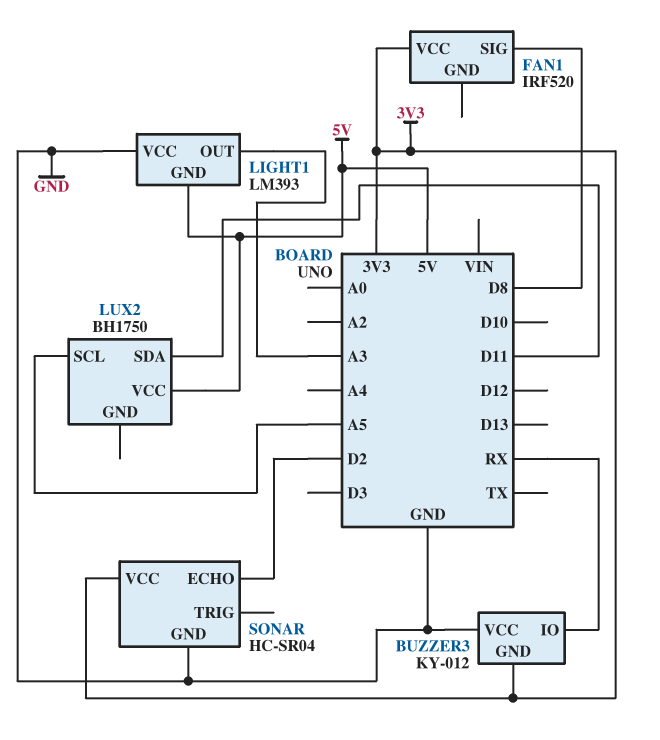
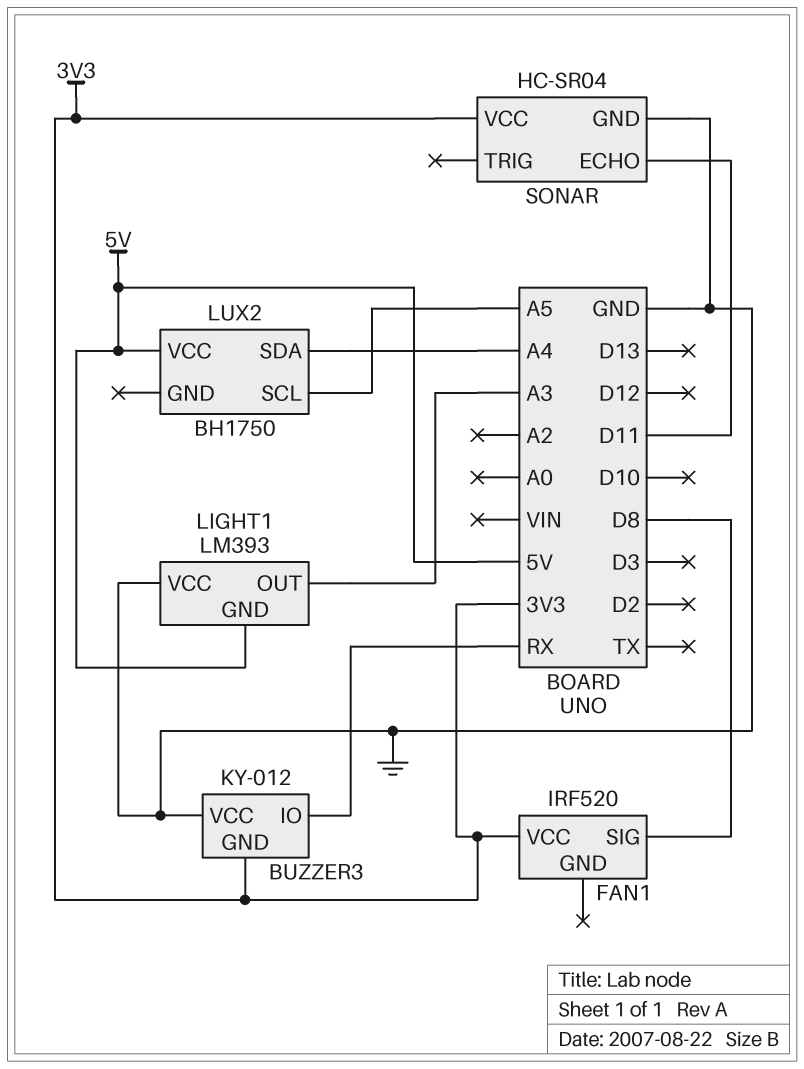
LUX2 pin SDA: D11 -> A4
SONAR pin ECHO: D2 -> D11

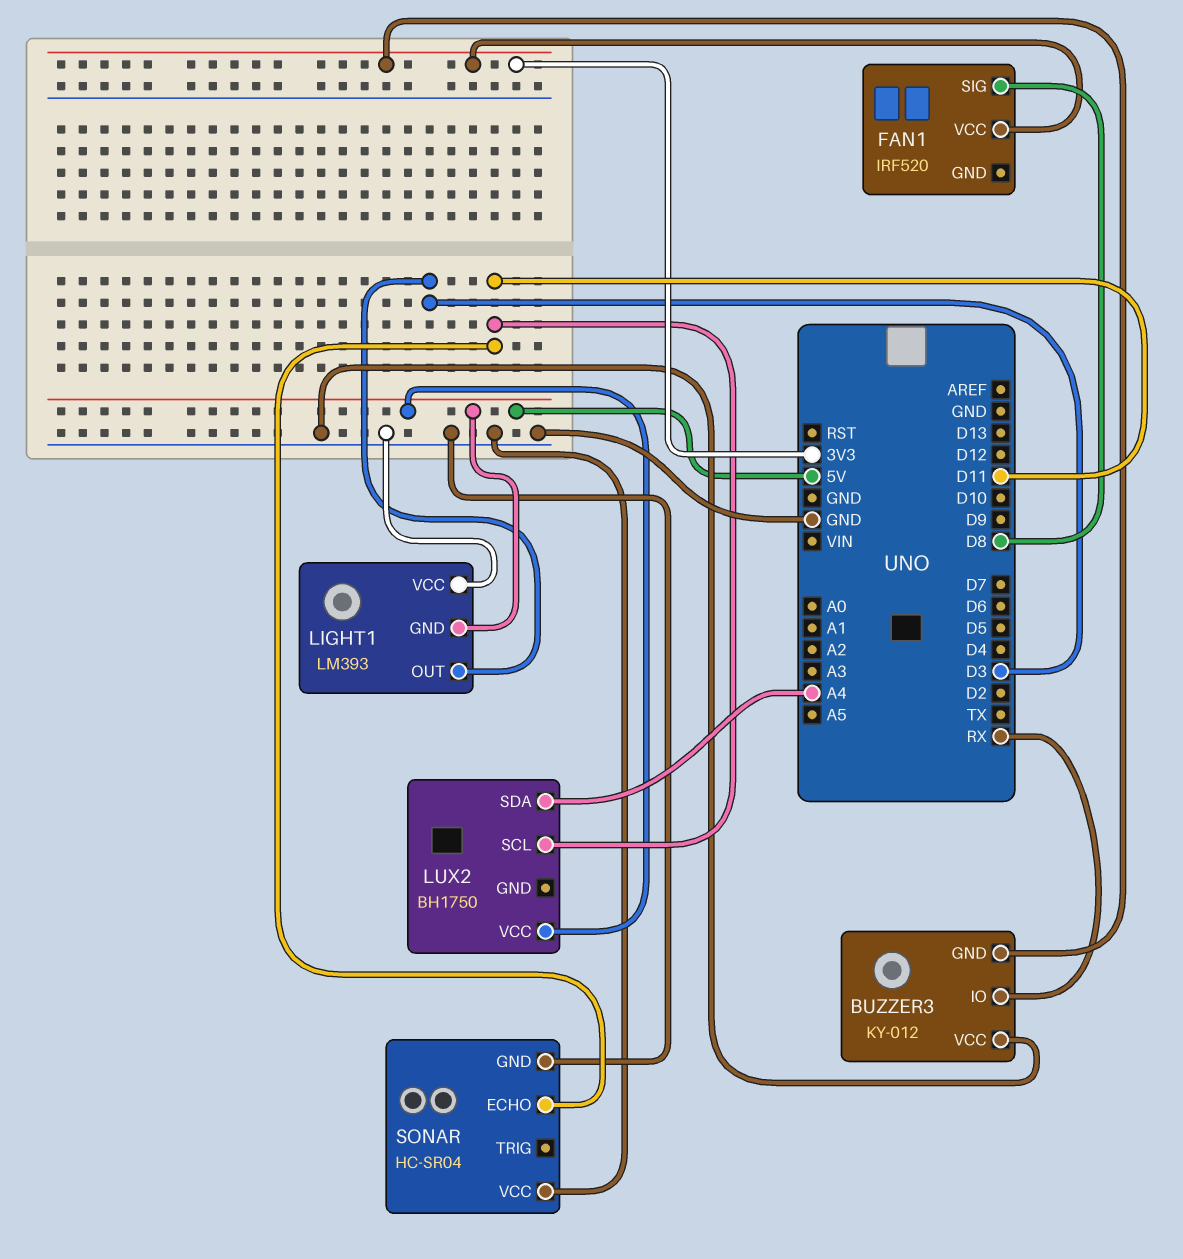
LIGHT1 pin OUT: A3 -> D3
LUX2 pin SCL: A5 -> D11
SONAR pin VCC: 3V3 -> GND

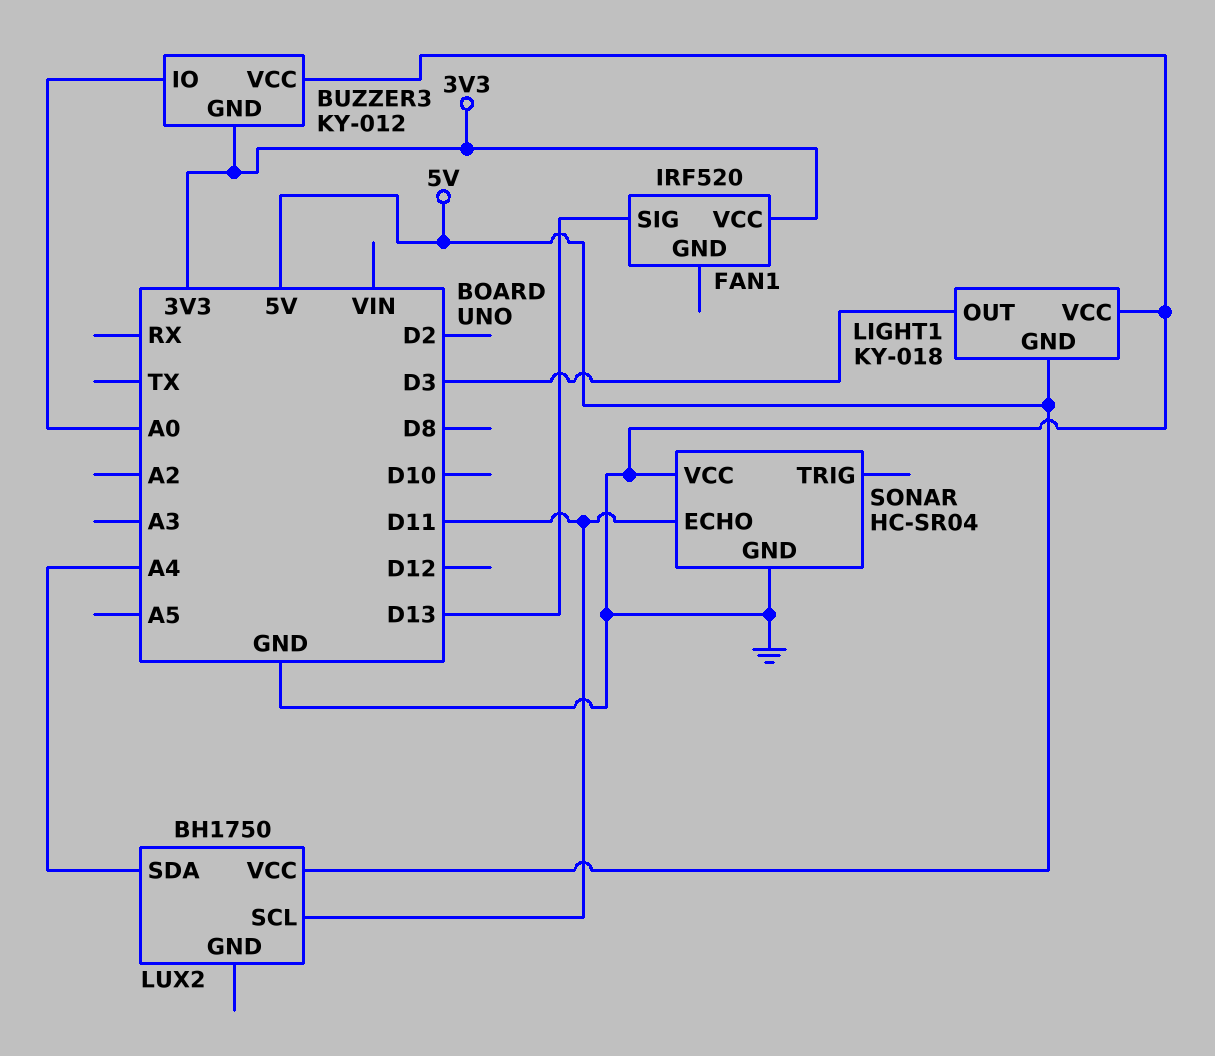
BUZZER3 pin IO: RX -> A0
FAN1 pin SIG: D8 -> D13
LIGHT1: LM393 -> KY-018

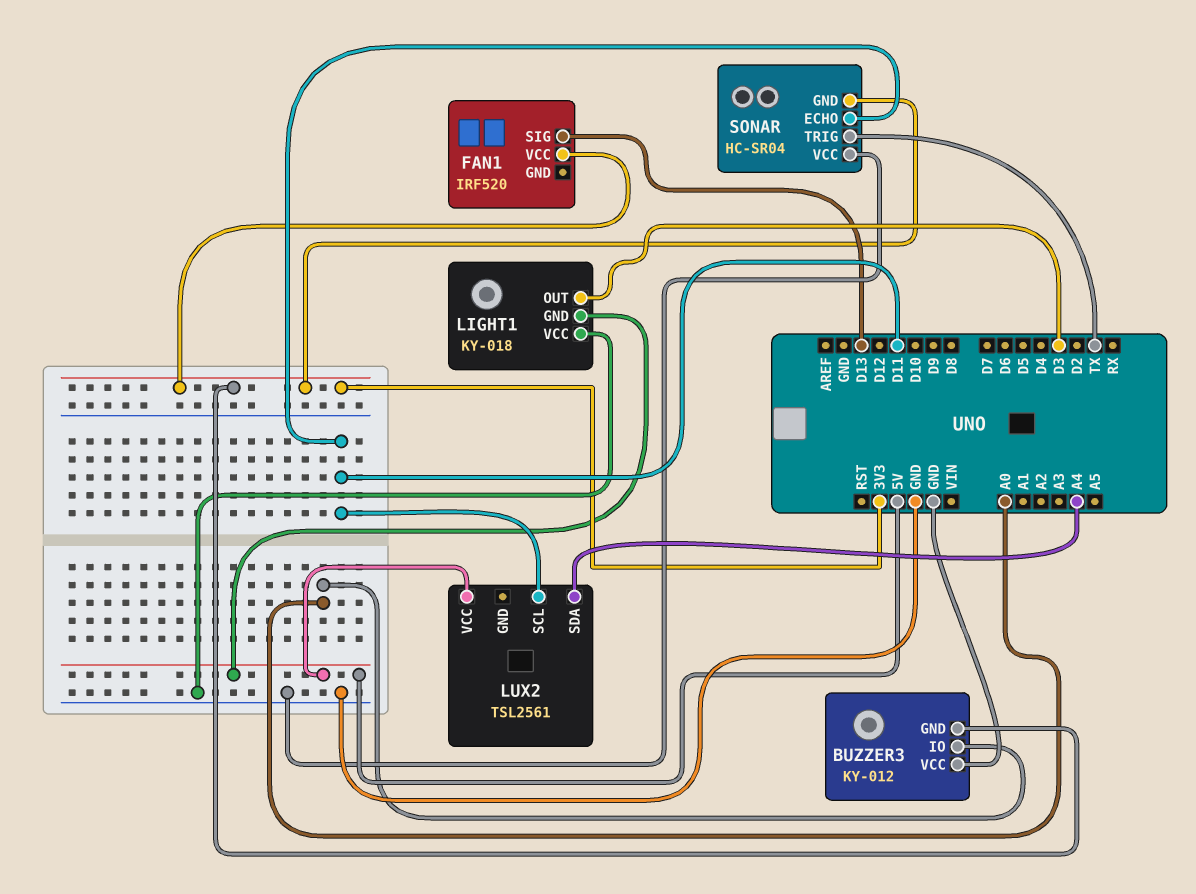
LUX2: BH1750 -> TSL2561
SONAR pin GND: GND -> 3V3
SONAR pin TRIG: none -> TX

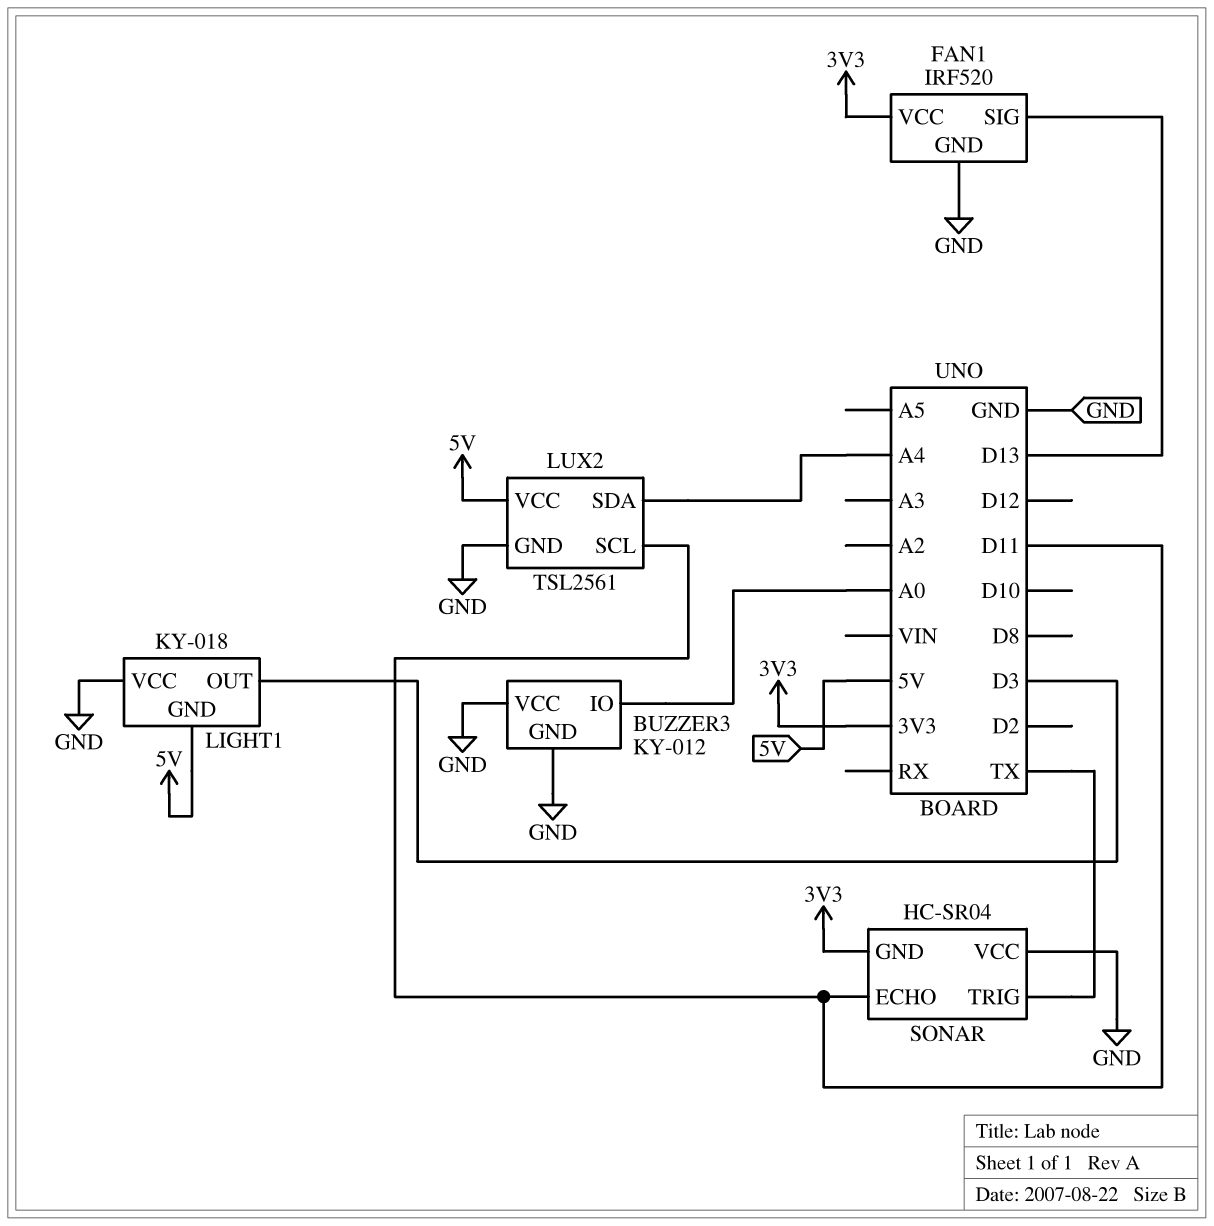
BUZZER3 pin GND: 3V3 -> GND
FAN1 pin GND: none -> GND
LUX2 pin GND: none -> GND

